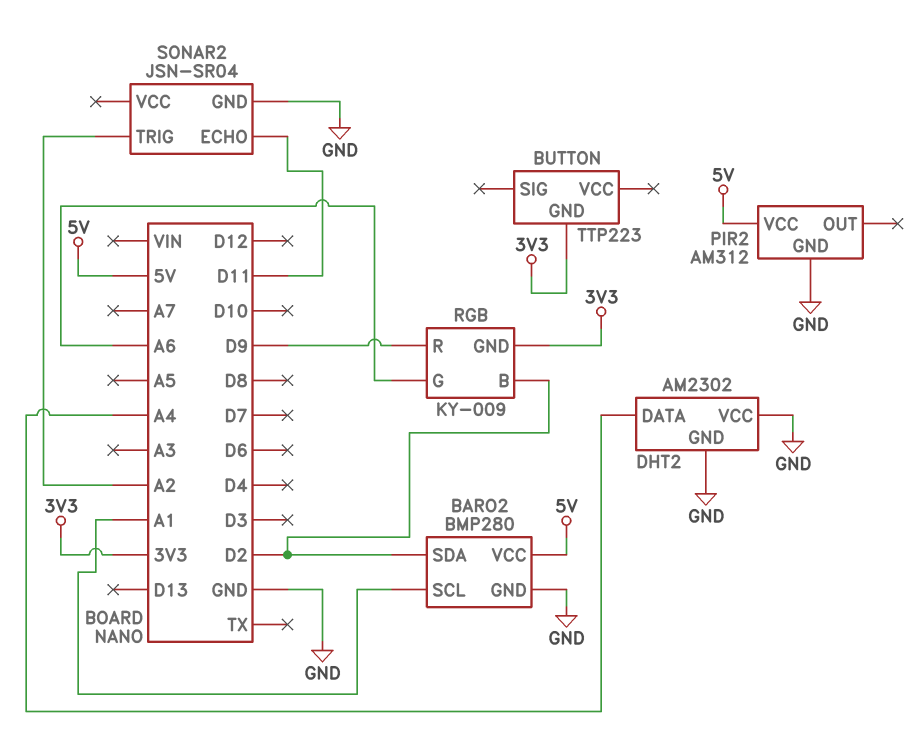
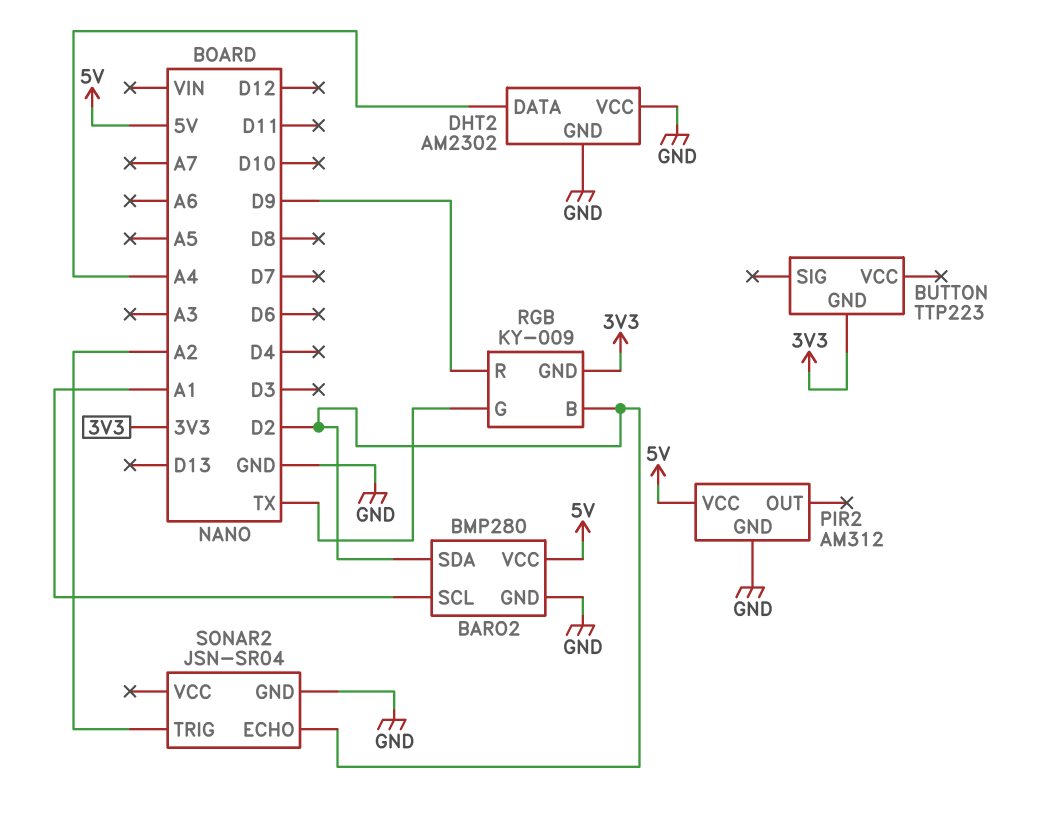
RGB pin G: A6 -> TX
SONAR2 pin ECHO: D11 -> D2

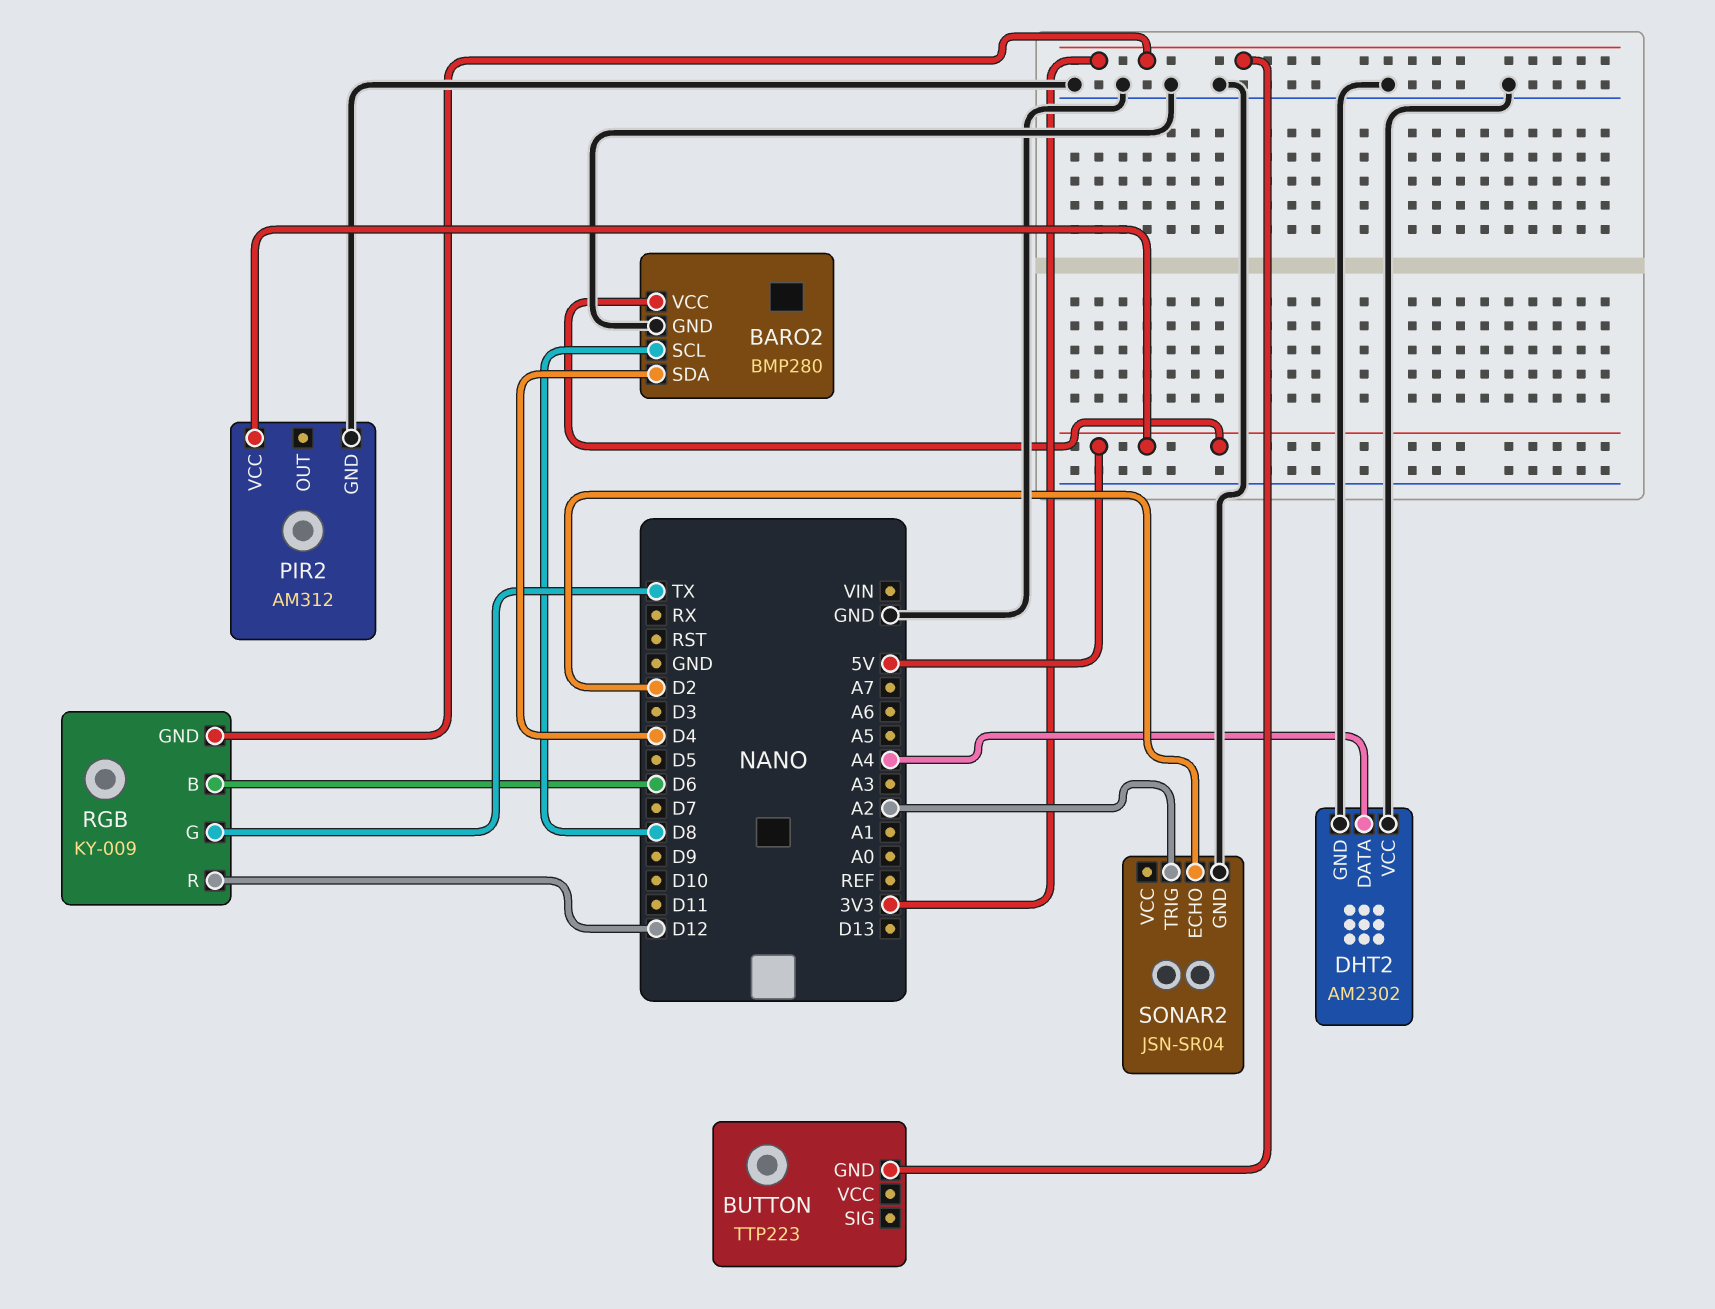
BARO2 pin SCL: A1 -> D8
BARO2 pin SDA: D2 -> D4
RGB pin B: D2 -> D6
RGB pin R: D9 -> D12

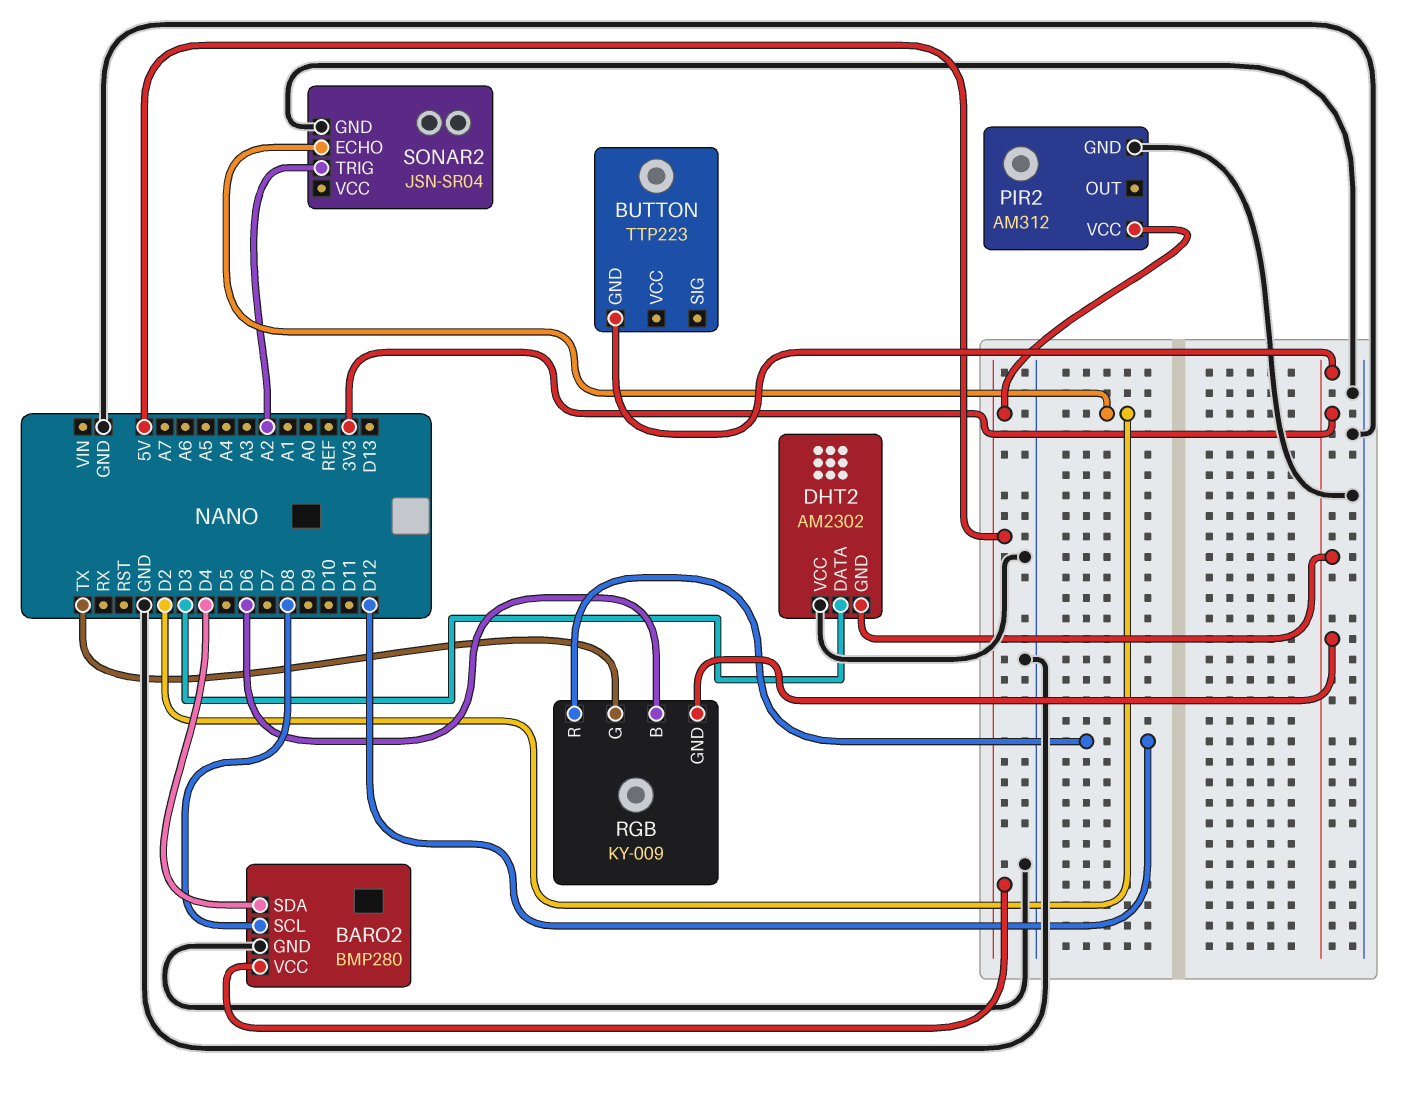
DHT2 pin DATA: A4 -> D3
DHT2 pin GND: GND -> 3V3

